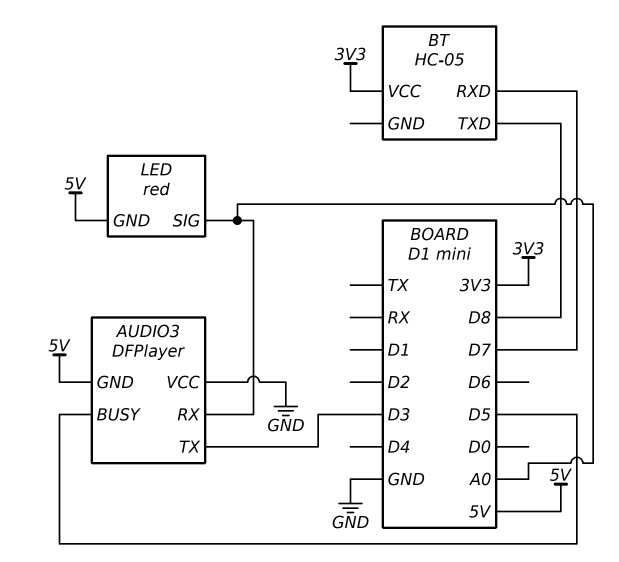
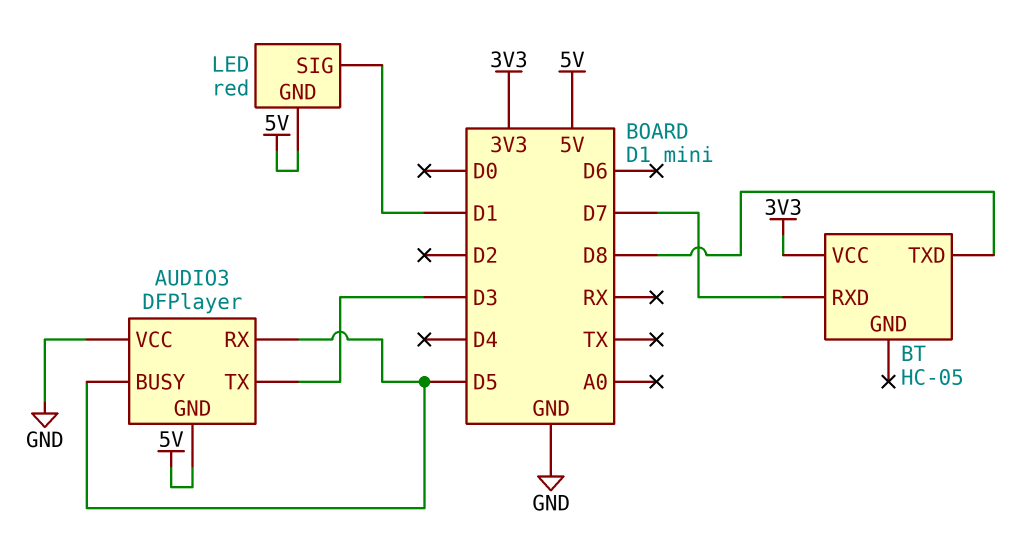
AUDIO3 pin RX: A0 -> D5
LED pin SIG: A0 -> D1

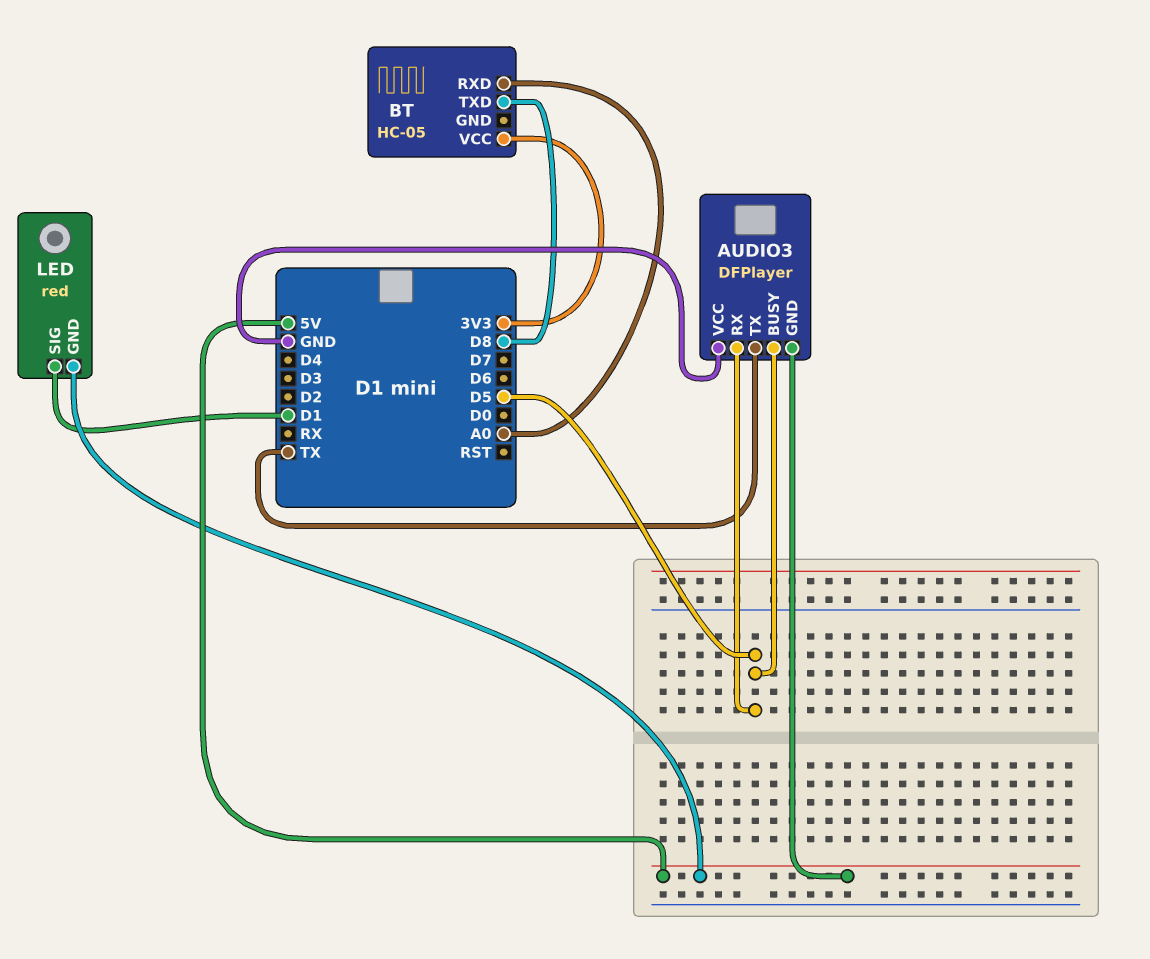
AUDIO3 pin TX: D3 -> TX
BT pin RXD: D7 -> A0

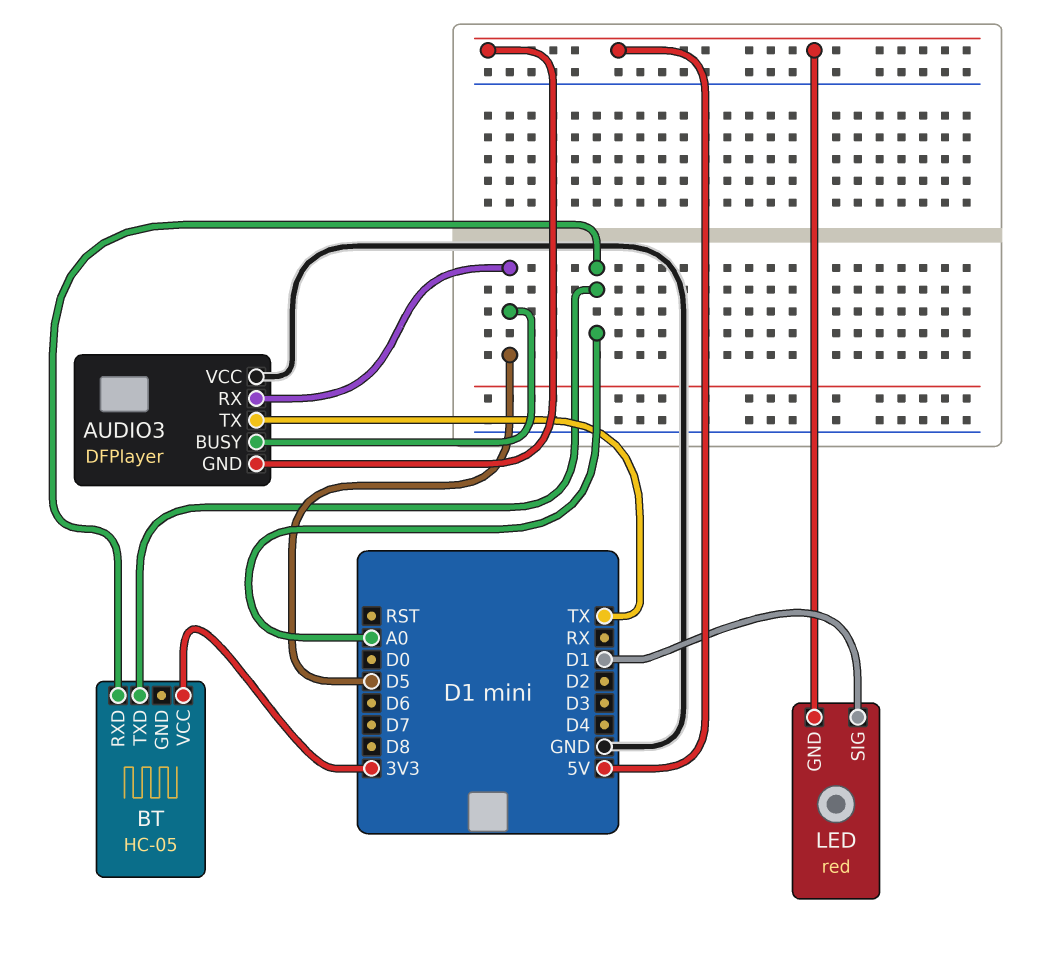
BT pin TXD: D8 -> A0

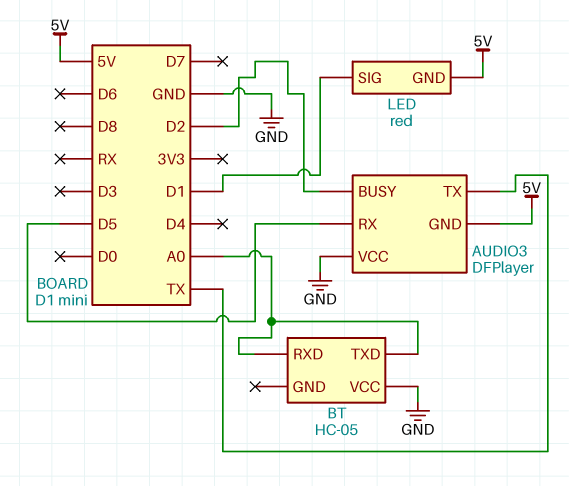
AUDIO3 pin BUSY: D5 -> D2
BT pin VCC: 3V3 -> GND

